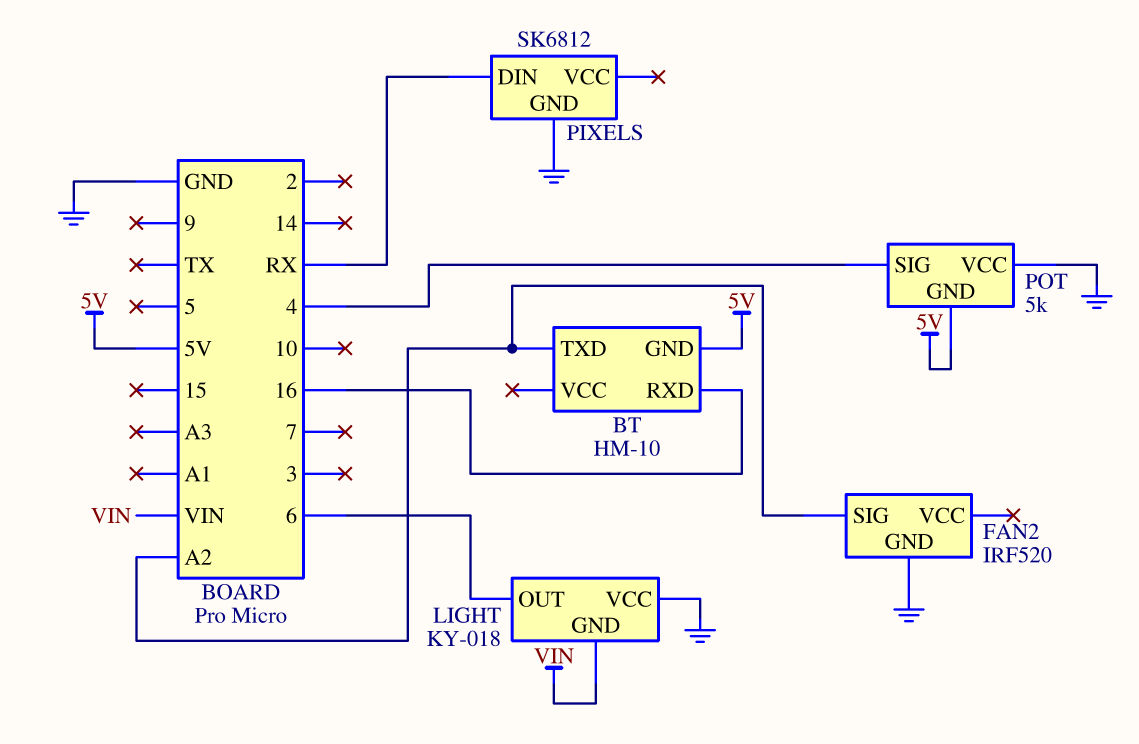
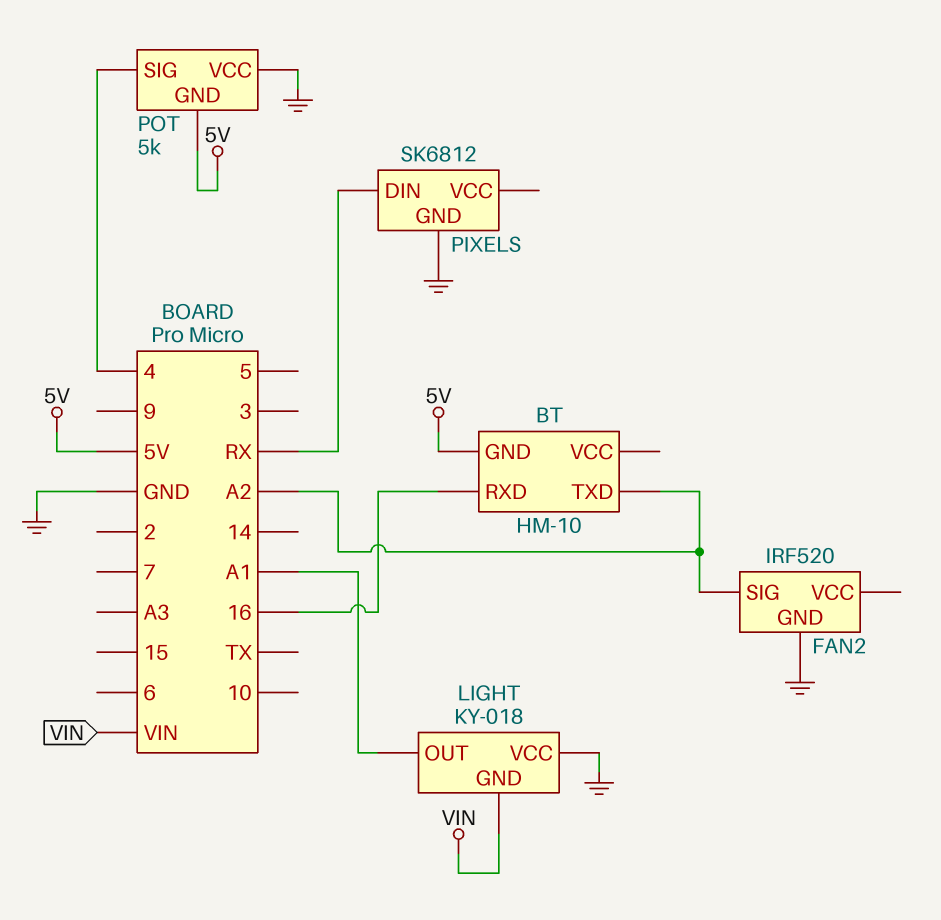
LIGHT pin OUT: 6 -> A1

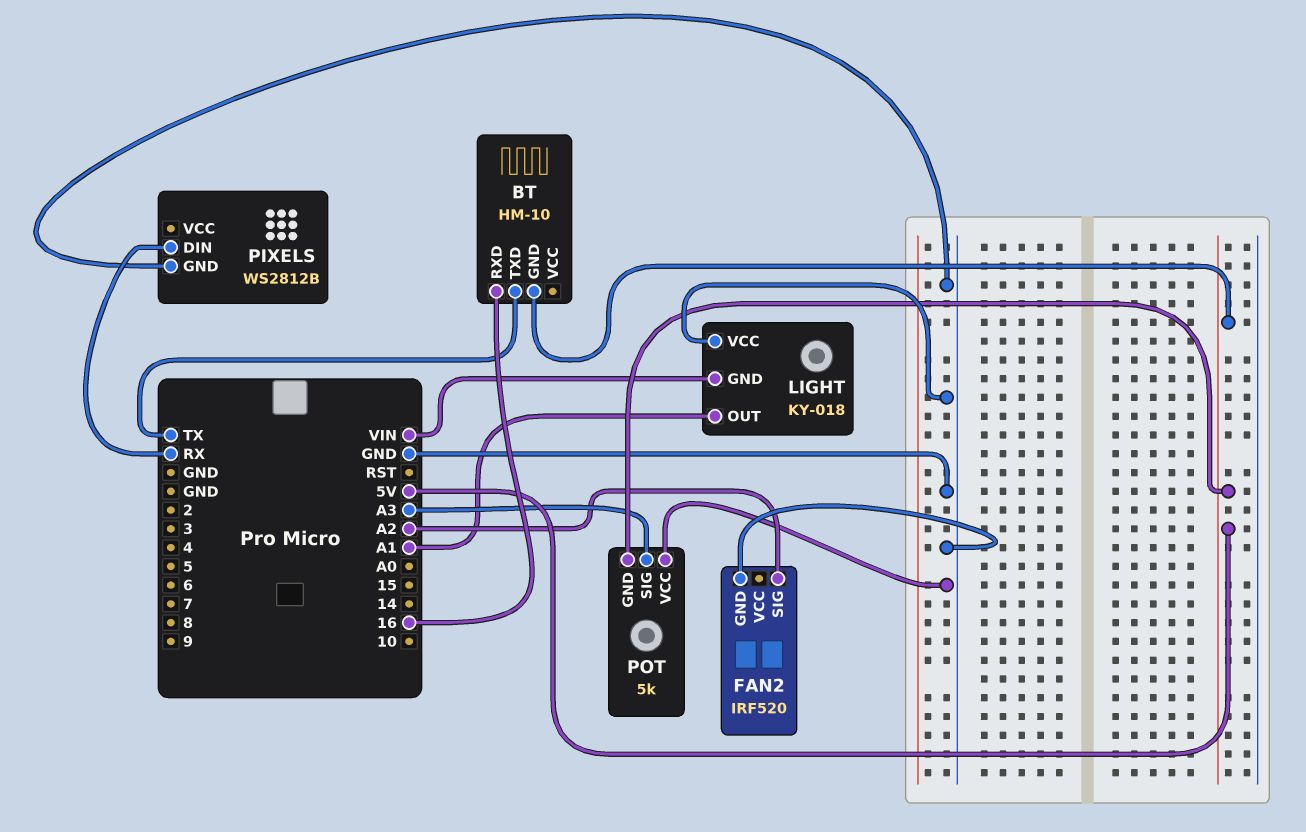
BT pin TXD: A2 -> TX
PIXELS: SK6812 -> WS2812B
POT pin SIG: 4 -> A3

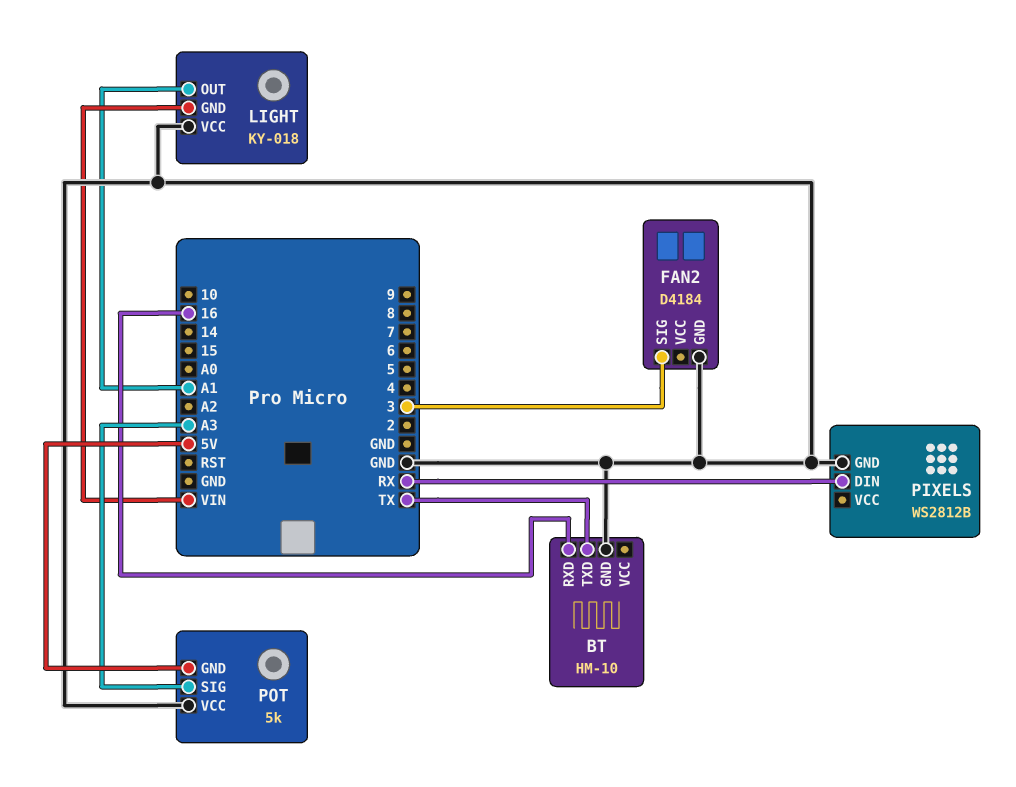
BT pin GND: 5V -> GND
FAN2: IRF520 -> D4184
FAN2 pin SIG: A2 -> 3

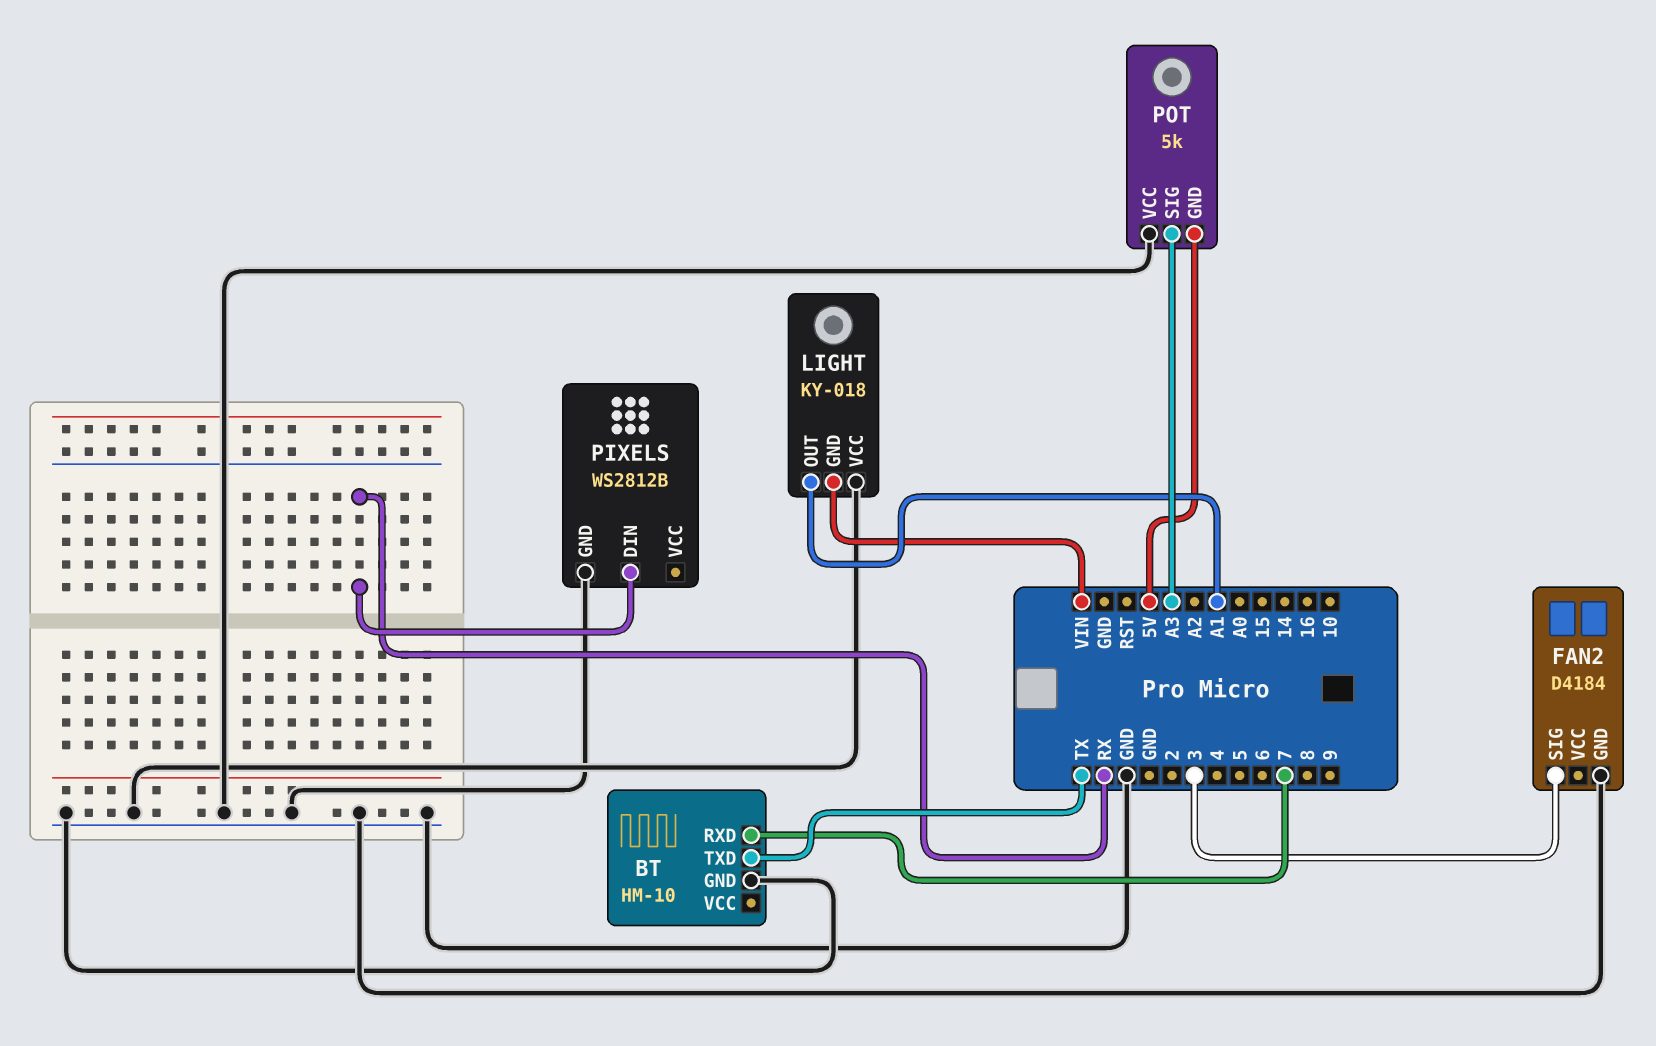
BT pin RXD: 16 -> 7

